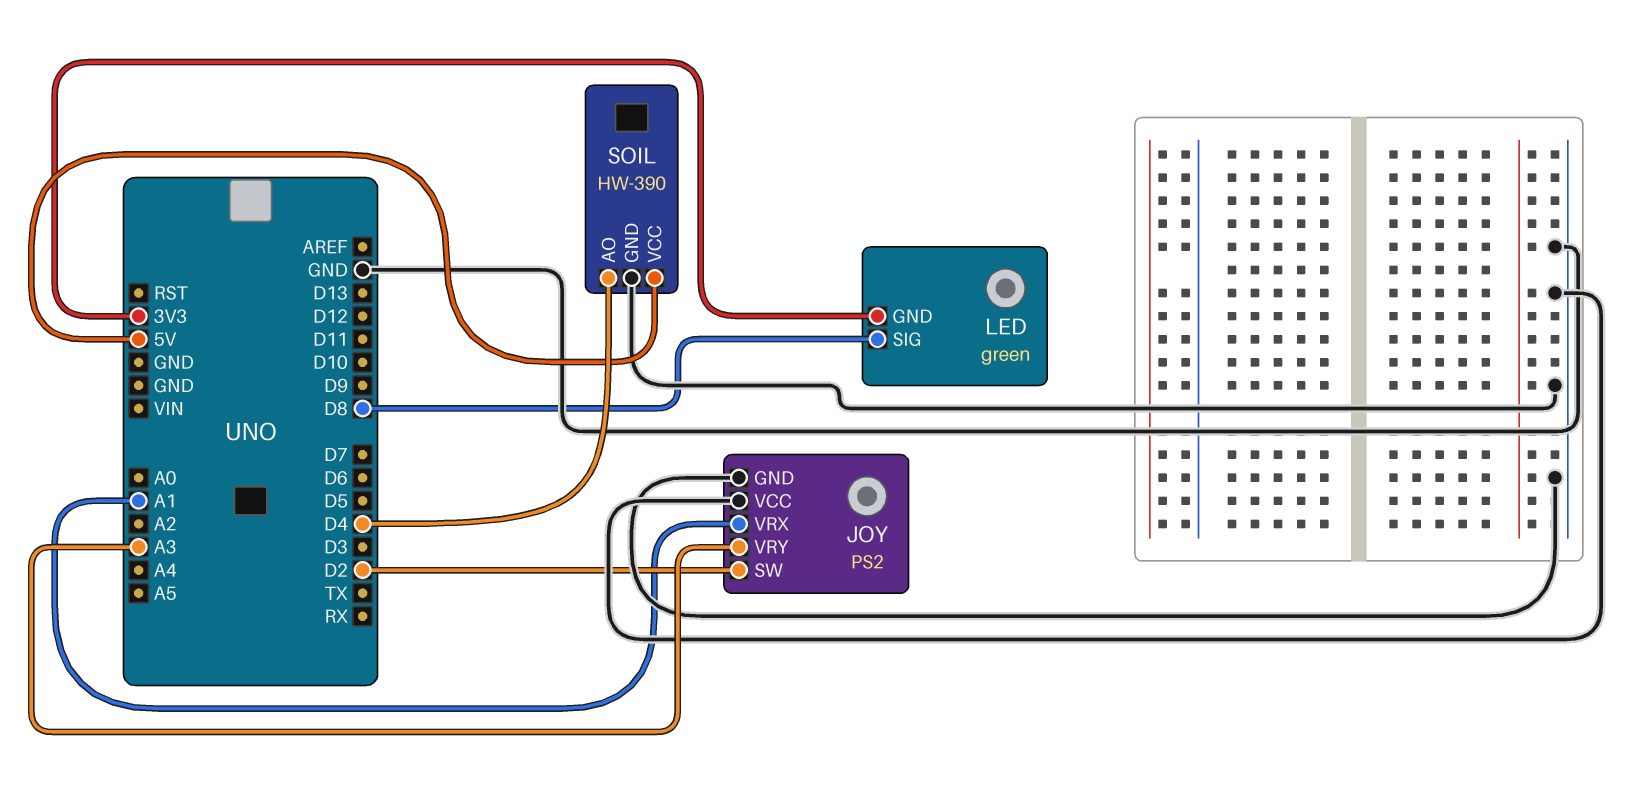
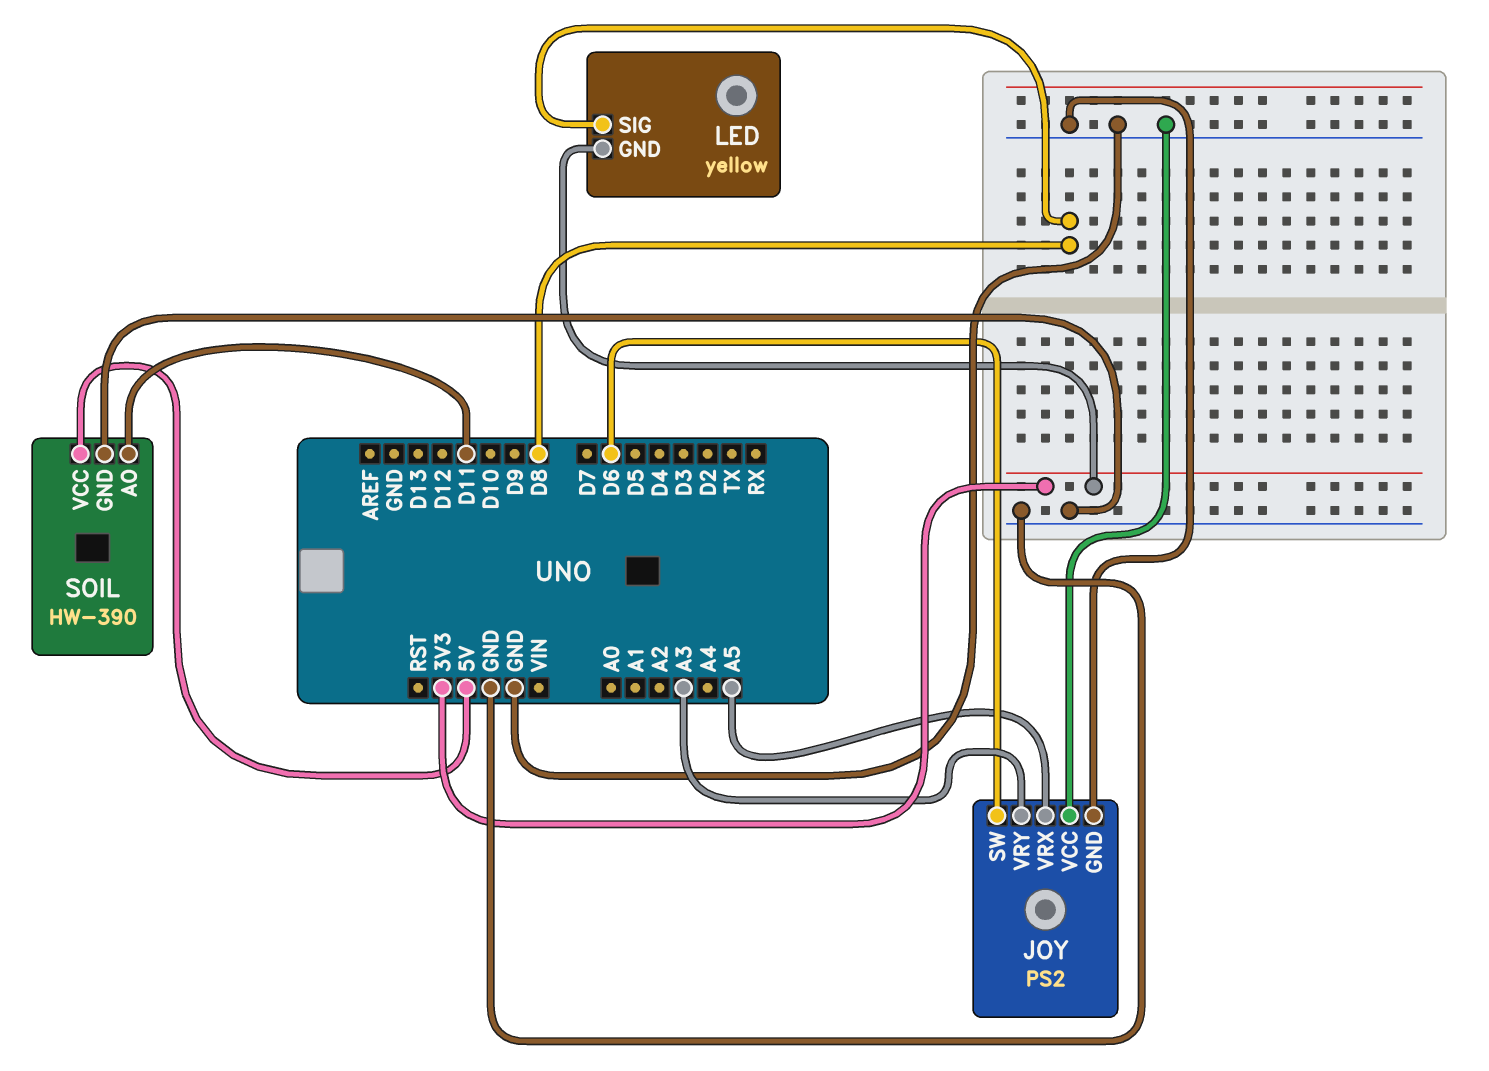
JOY pin SW: D2 -> D6
JOY pin VRX: A1 -> A5
LED: green -> yellow
SOIL pin AO: D4 -> D11

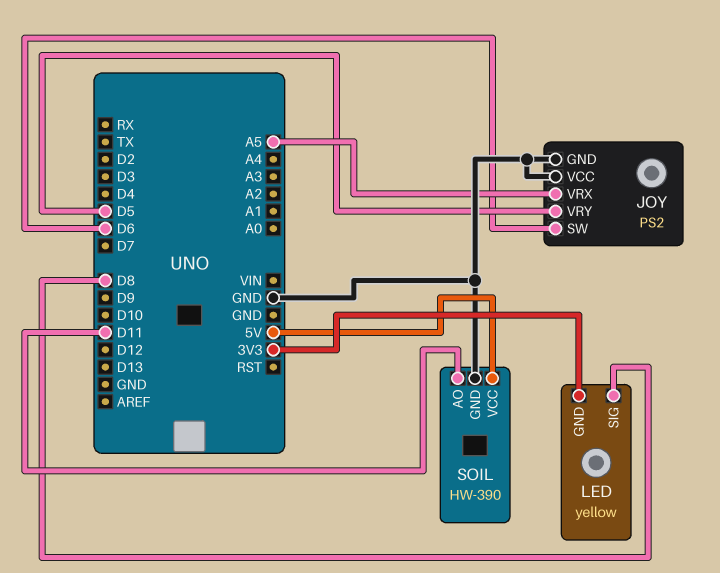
JOY pin VRY: A3 -> D5

